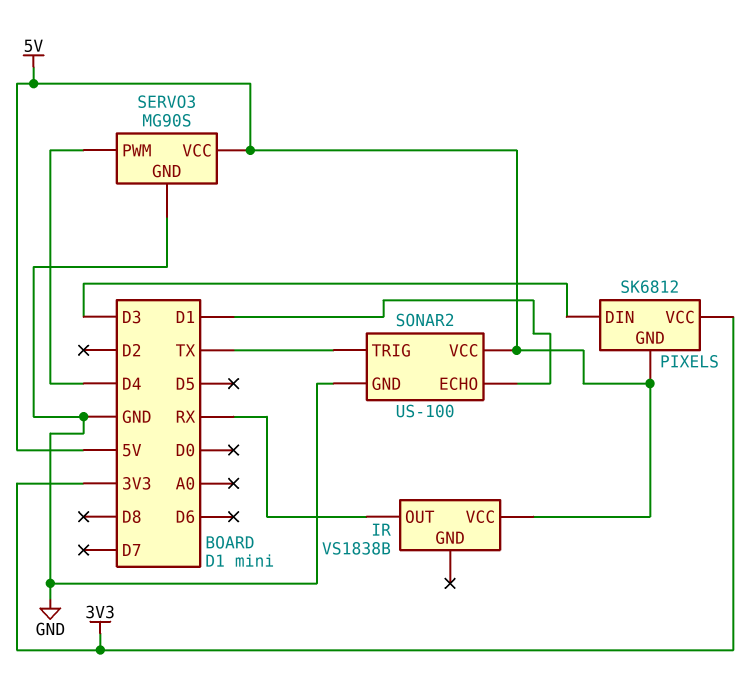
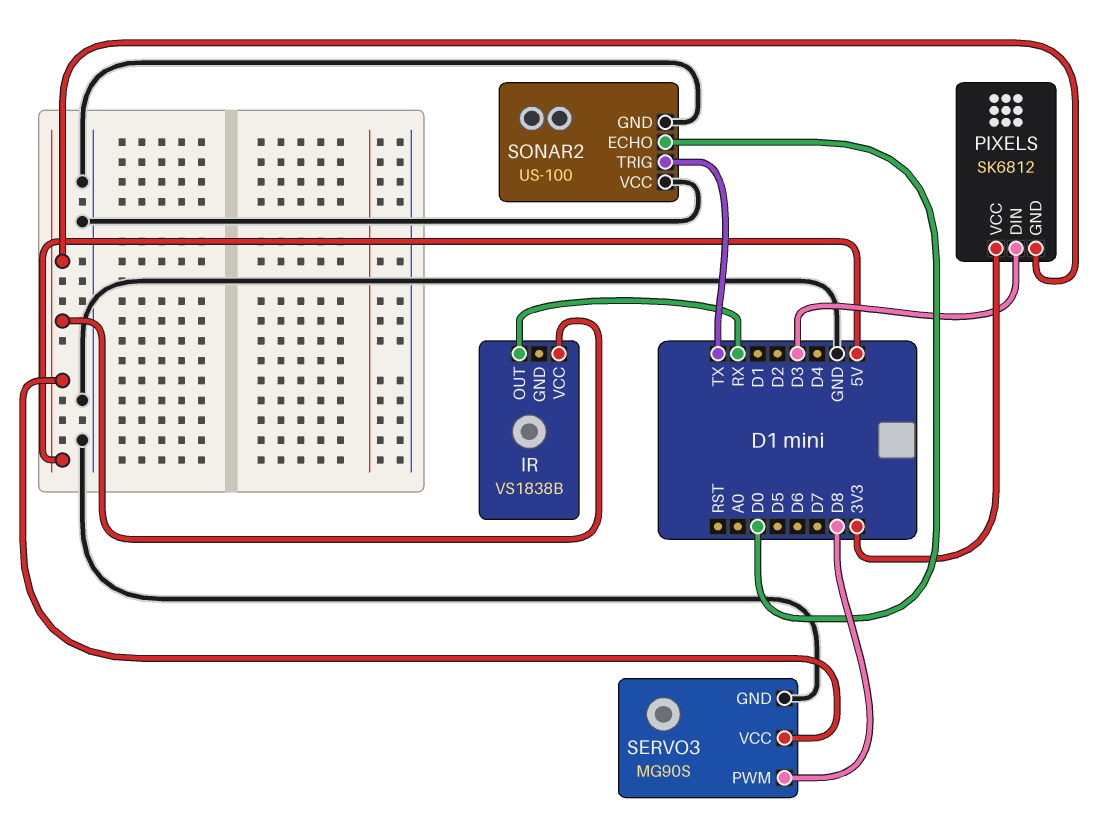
SERVO3 pin PWM: D4 -> D8
SONAR2 pin ECHO: D1 -> D0
SONAR2 pin VCC: 5V -> GND

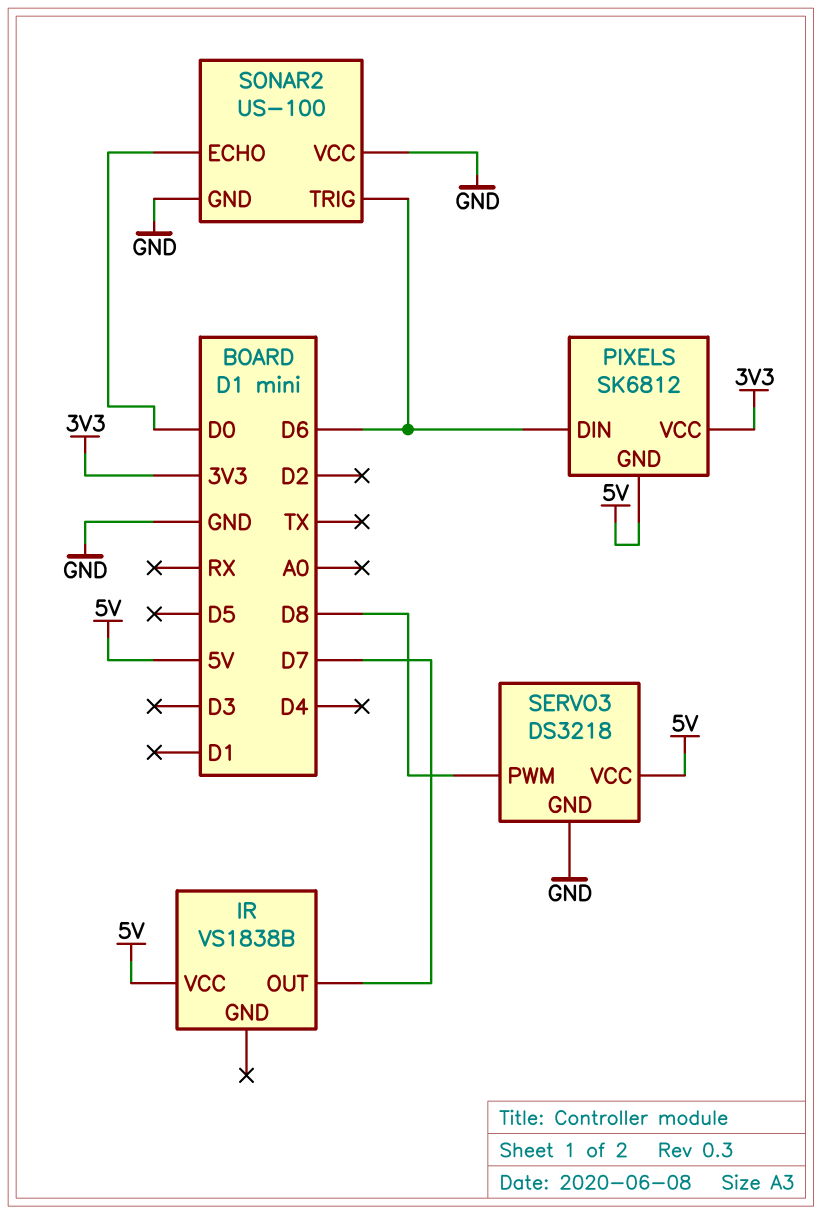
IR pin OUT: RX -> D7
PIXELS pin DIN: D3 -> D6
SERVO3: MG90S -> DS3218
SONAR2 pin TRIG: TX -> D6

